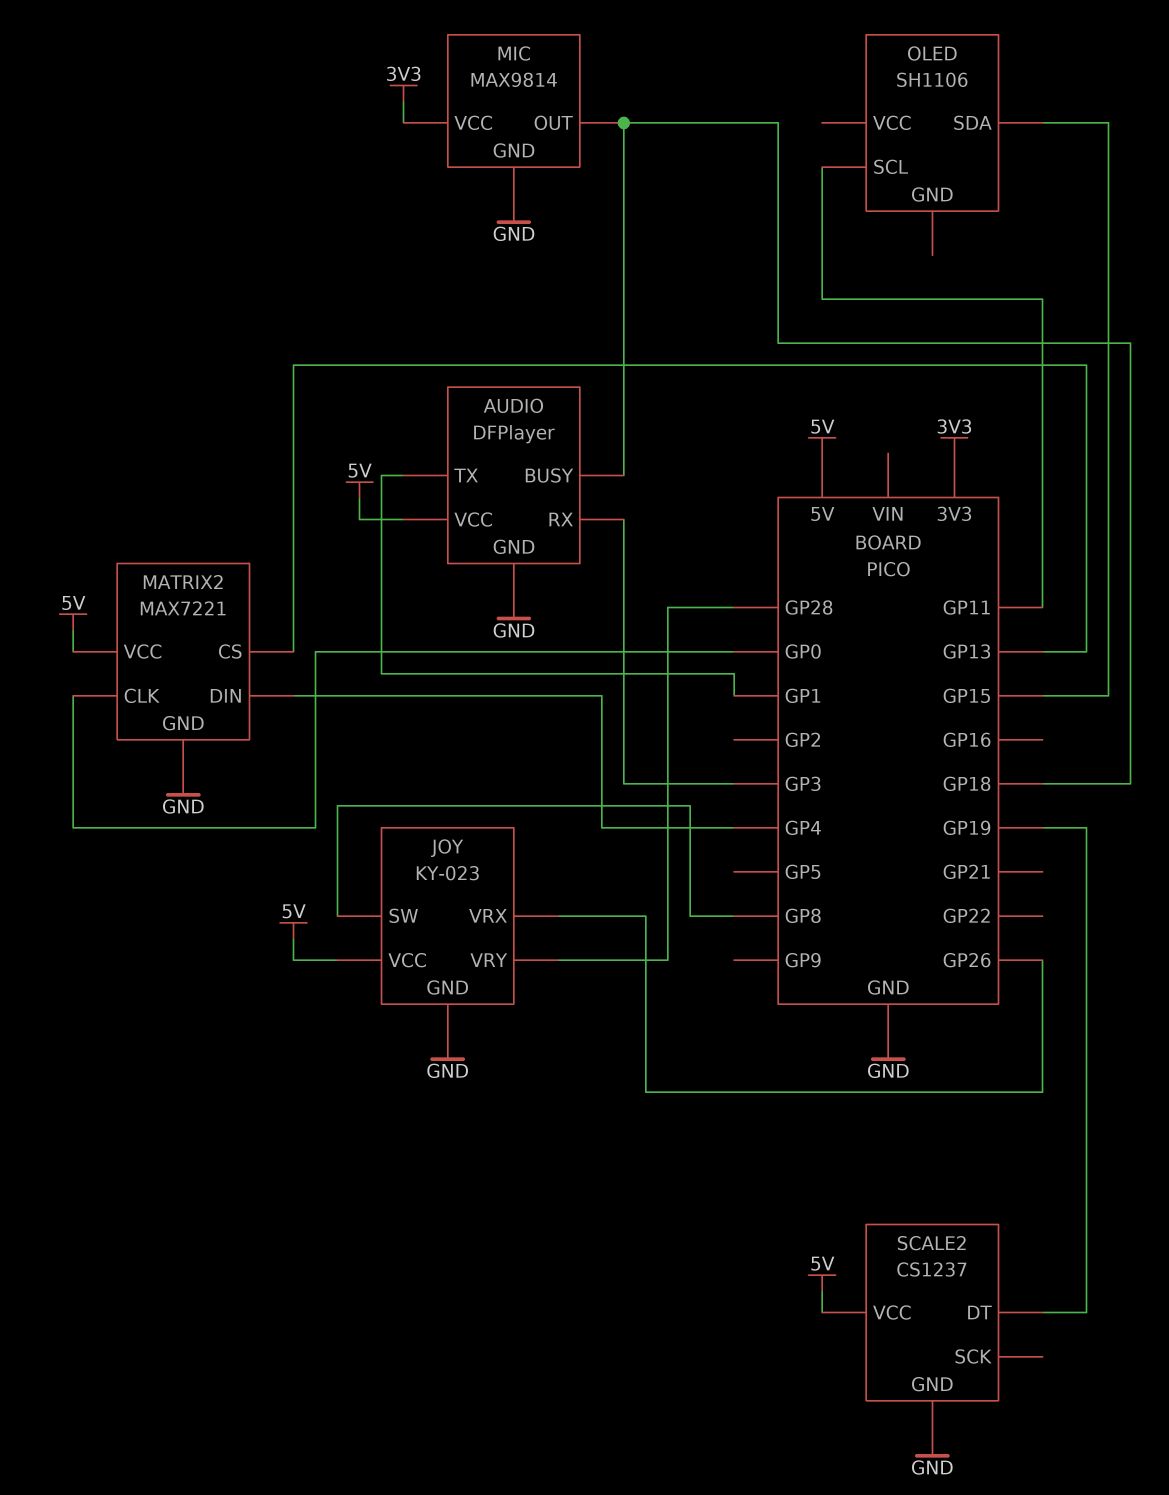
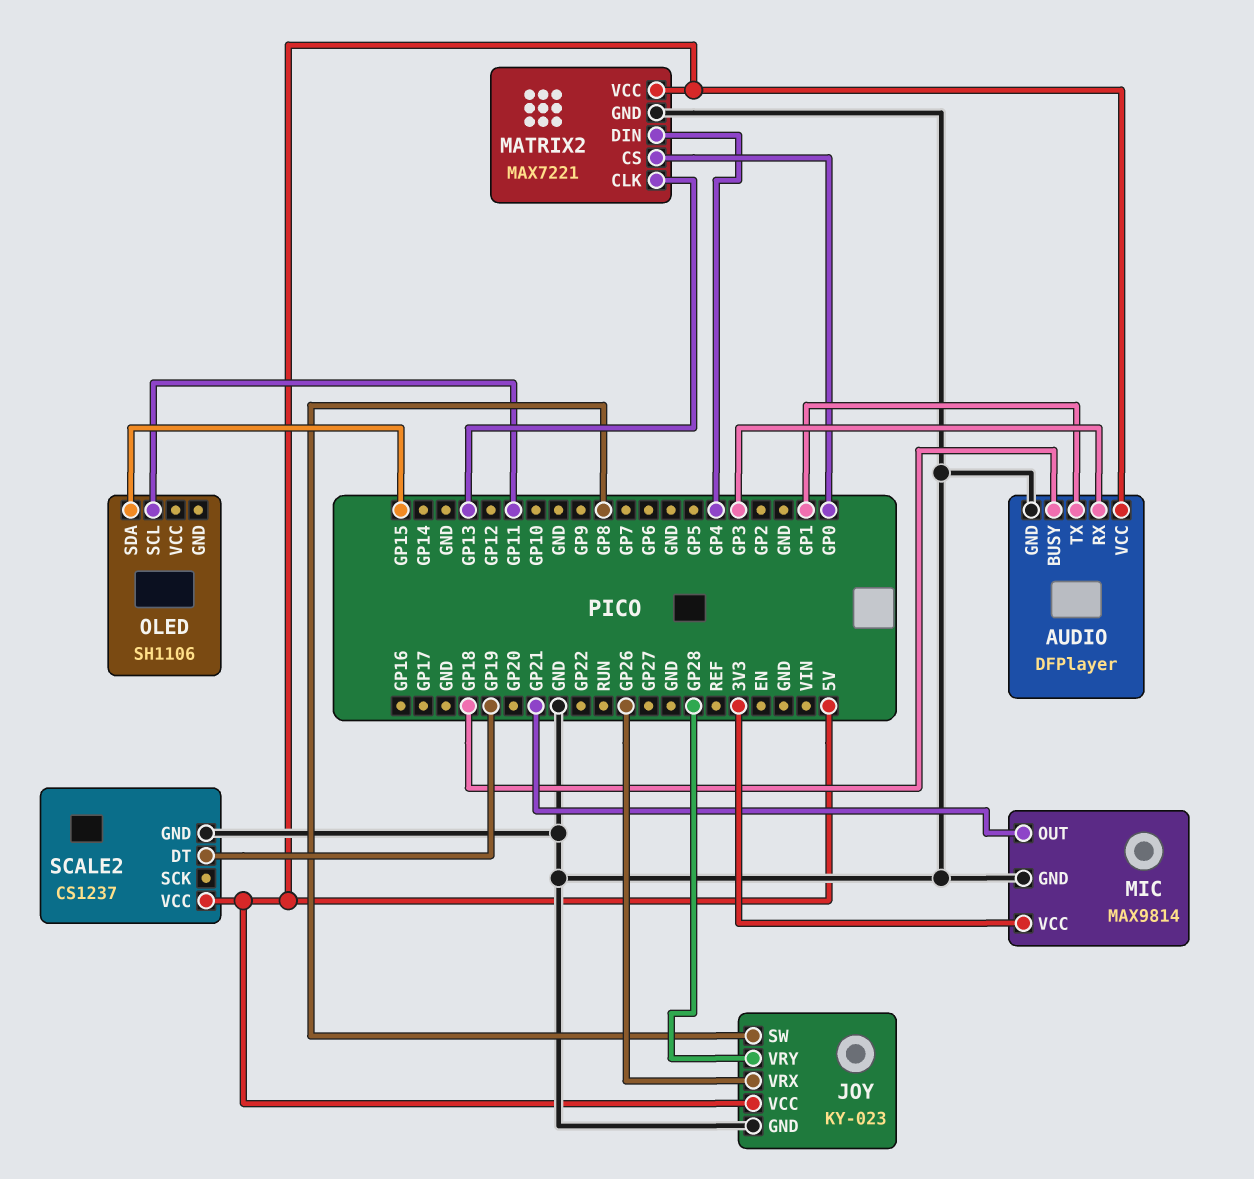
MATRIX2 pin CLK: GP0 -> GP13
MATRIX2 pin CS: GP13 -> GP0
MIC pin OUT: GP18 -> GP21

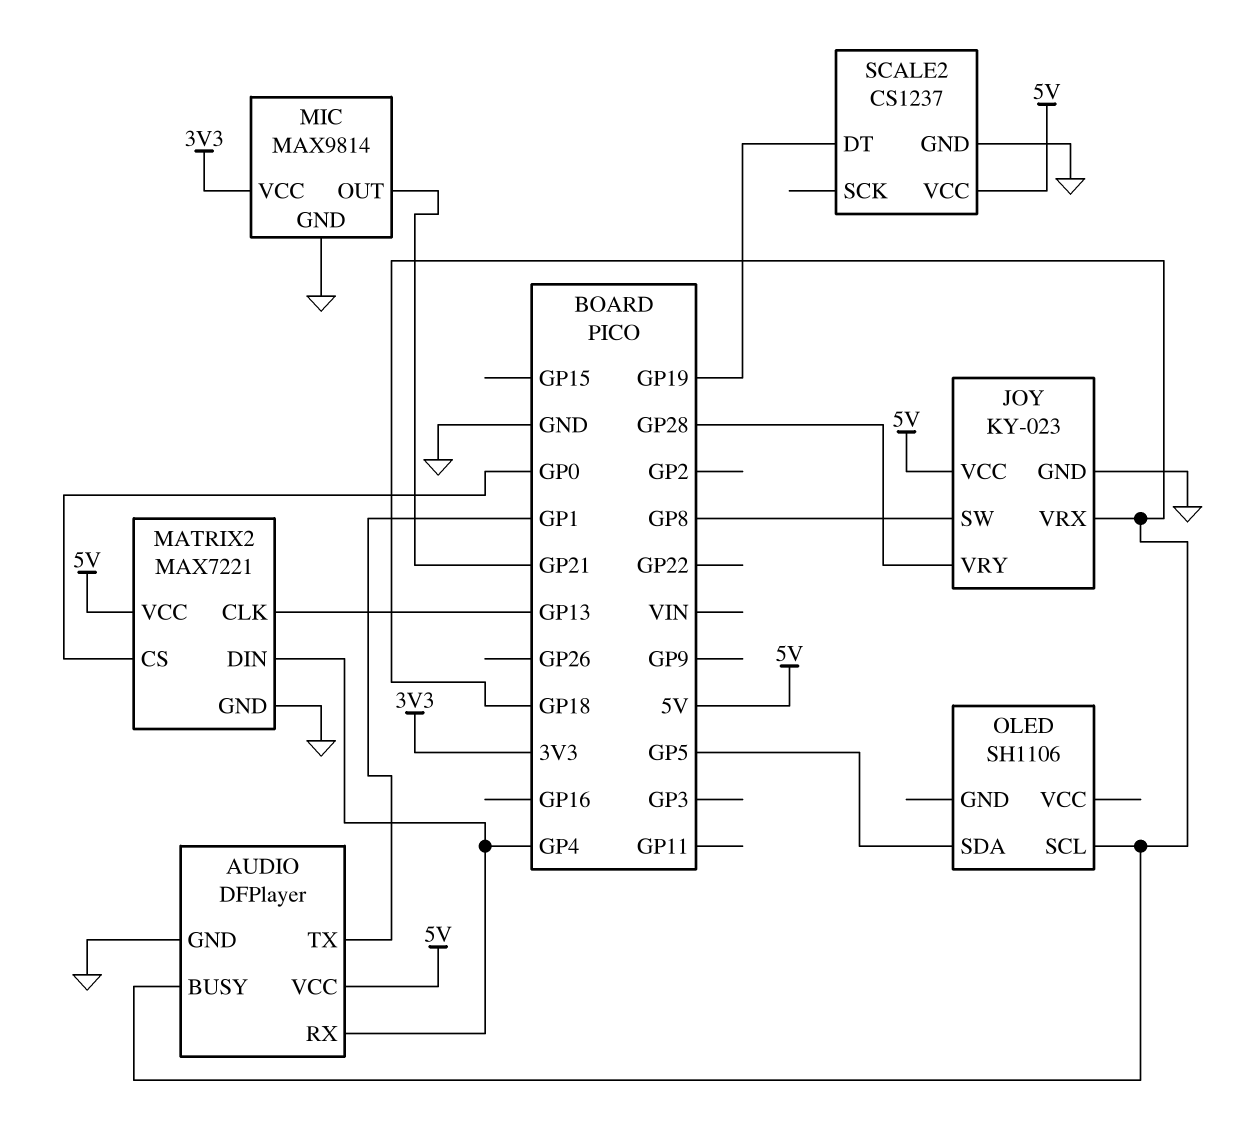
AUDIO pin RX: GP3 -> GP4
JOY pin VRX: GP26 -> GP18
OLED pin SCL: GP11 -> GP18
OLED pin SDA: GP15 -> GP5

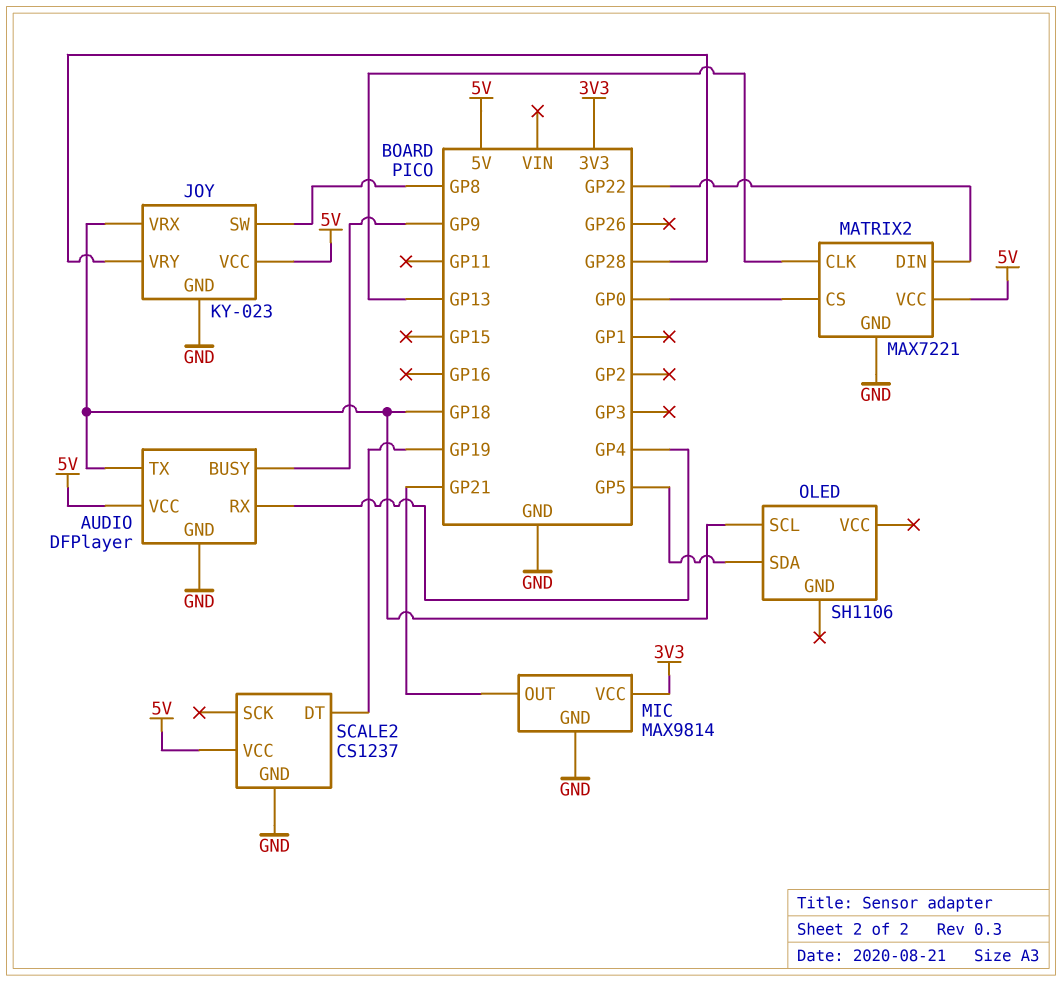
AUDIO pin BUSY: GP18 -> GP9
AUDIO pin TX: GP1 -> GP18
MATRIX2 pin DIN: GP4 -> GP22

